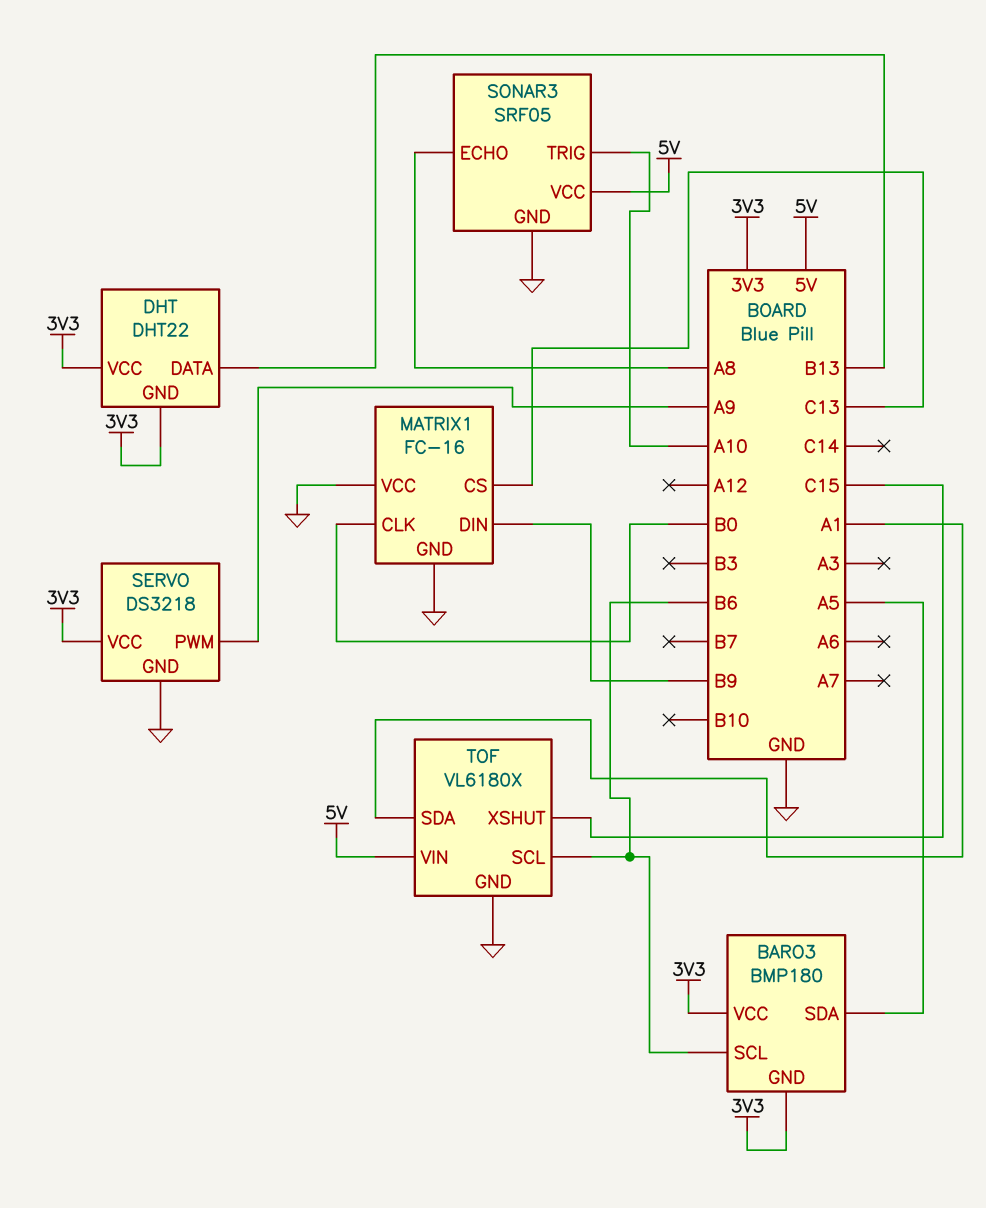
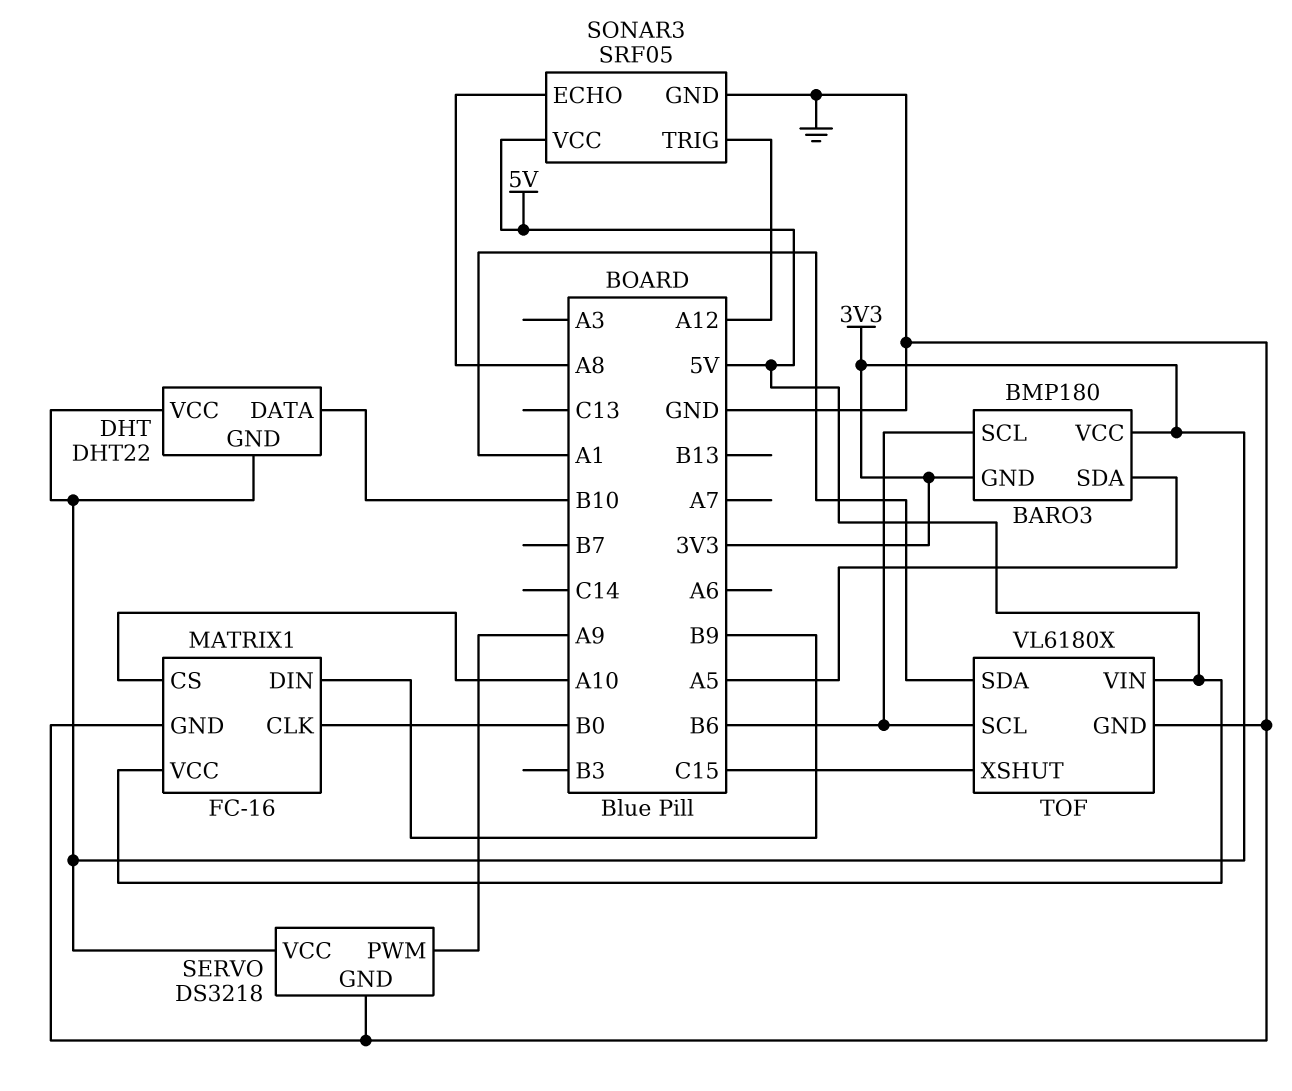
DHT pin DATA: B13 -> B10
MATRIX1 pin CS: C13 -> A10
MATRIX1 pin VCC: GND -> 5V
SONAR3 pin TRIG: A10 -> A12

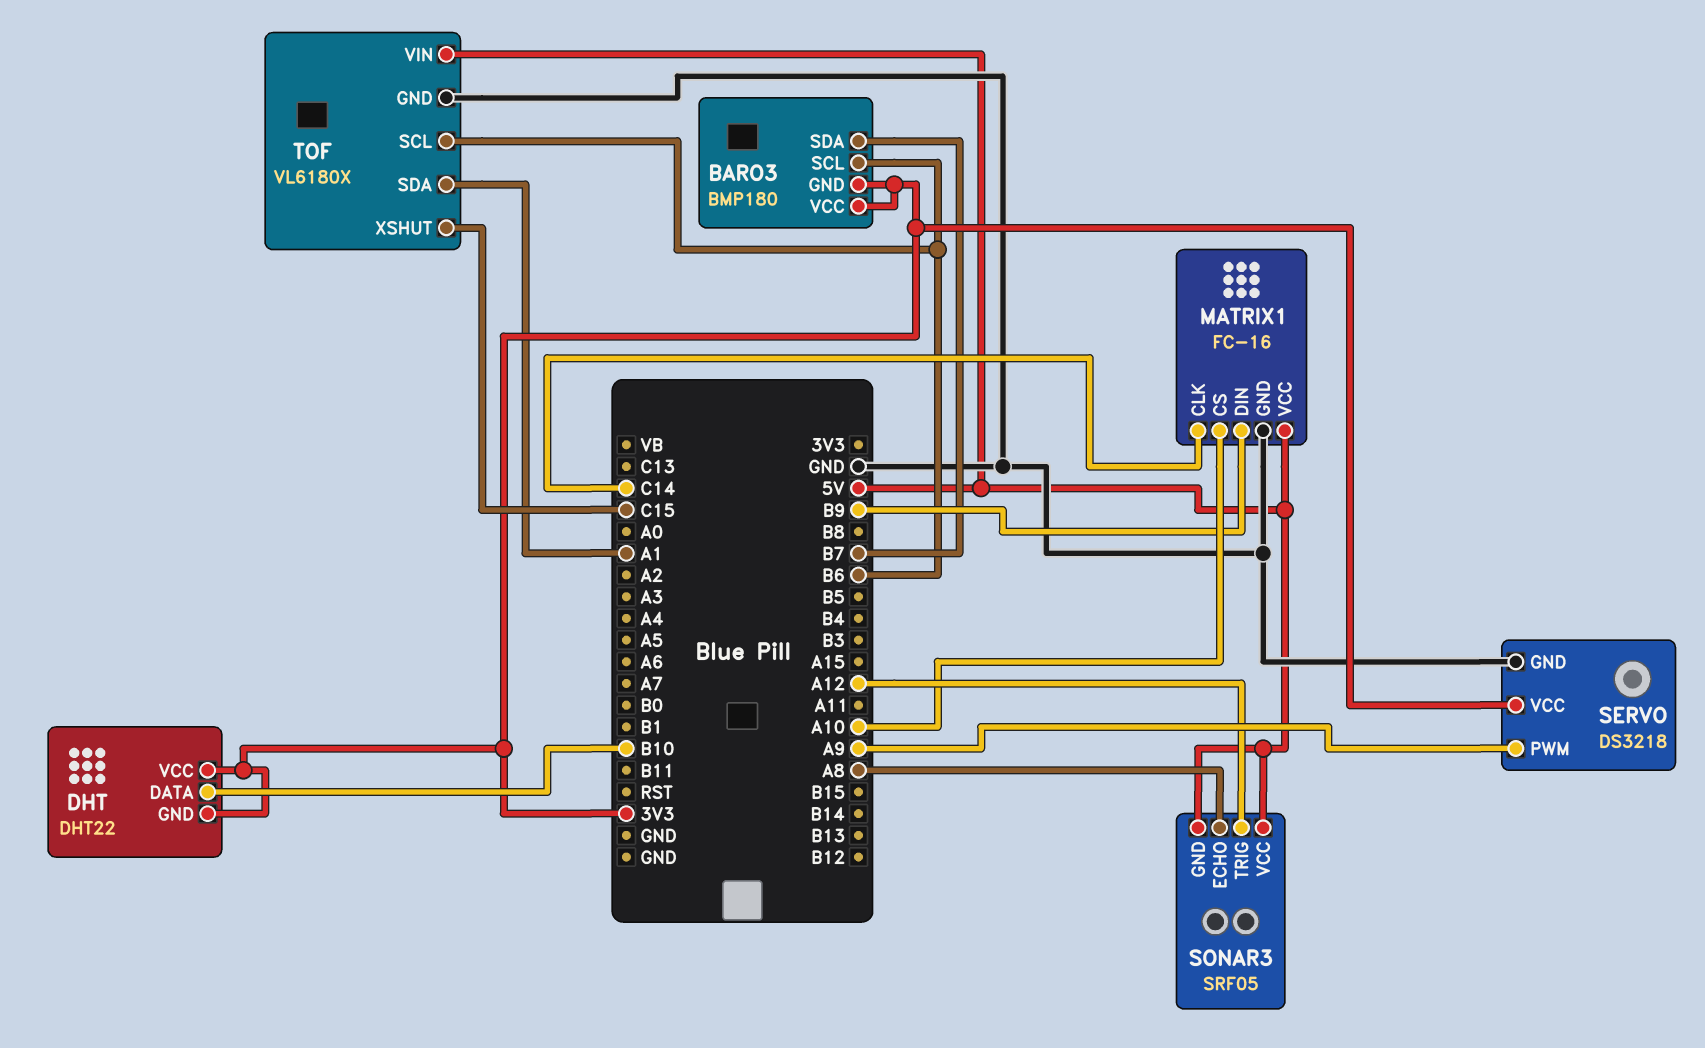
BARO3 pin SDA: A5 -> B7
MATRIX1 pin CLK: B0 -> C14
SONAR3 pin GND: GND -> 5V

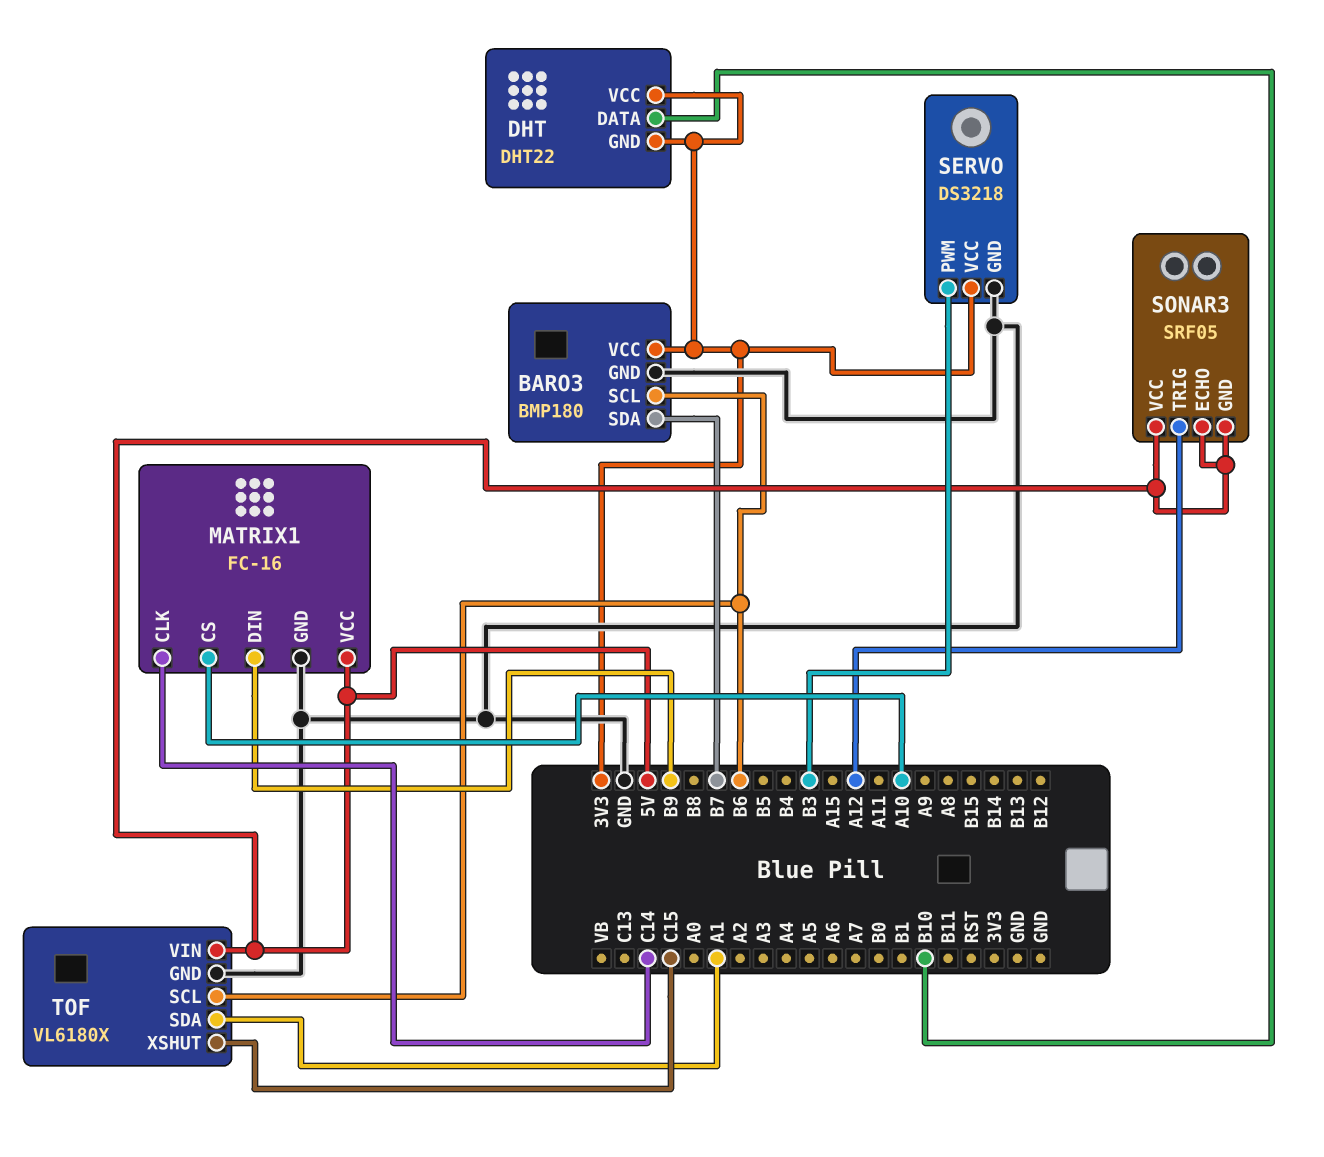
BARO3 pin GND: 3V3 -> GND
SERVO pin PWM: A9 -> B3
SONAR3 pin ECHO: A8 -> 5V

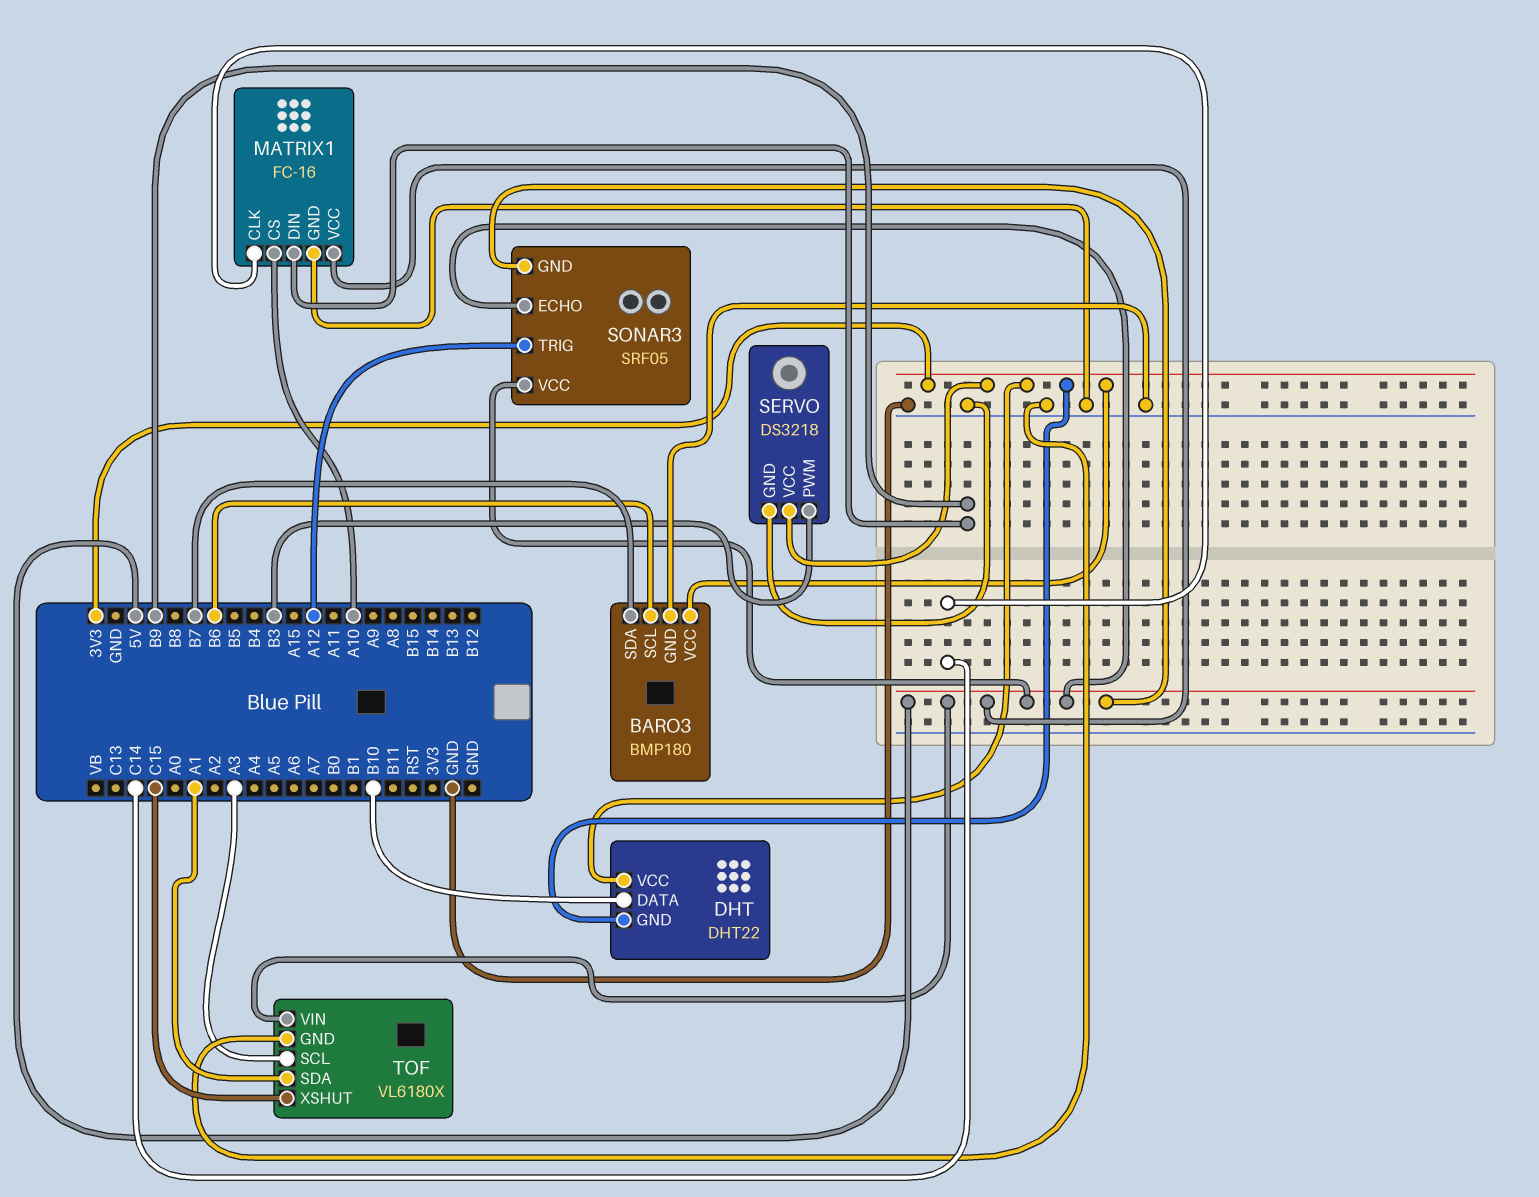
TOF pin SCL: B6 -> A3

